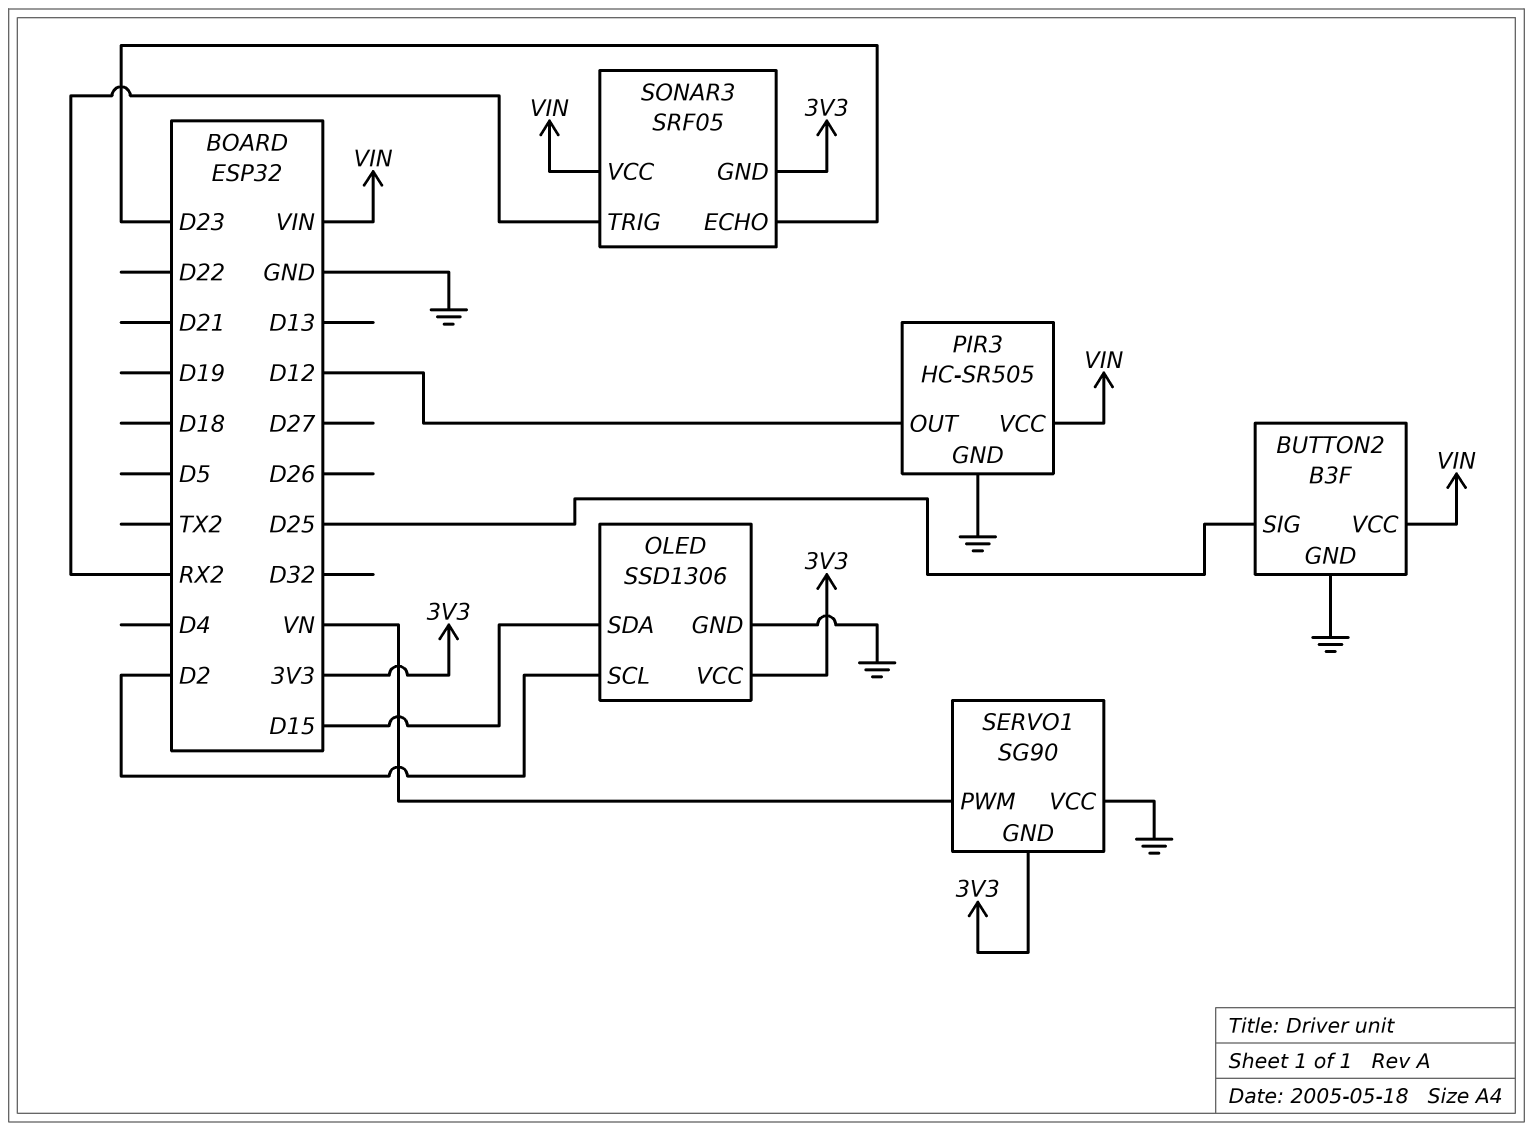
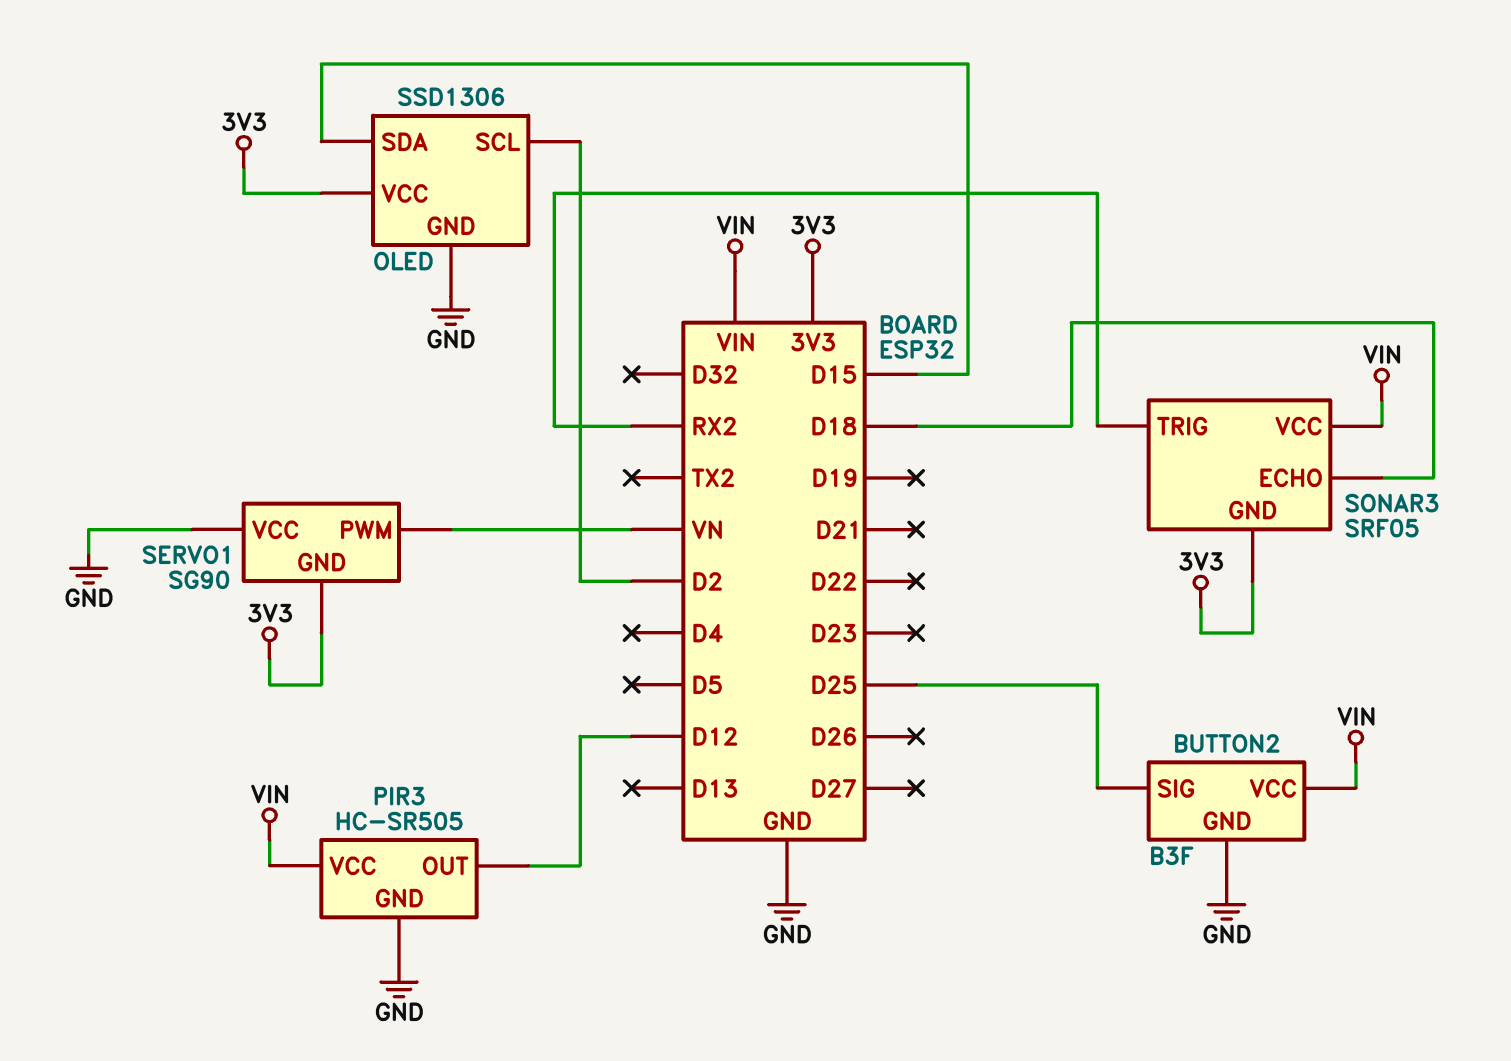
SONAR3 pin ECHO: D23 -> D18

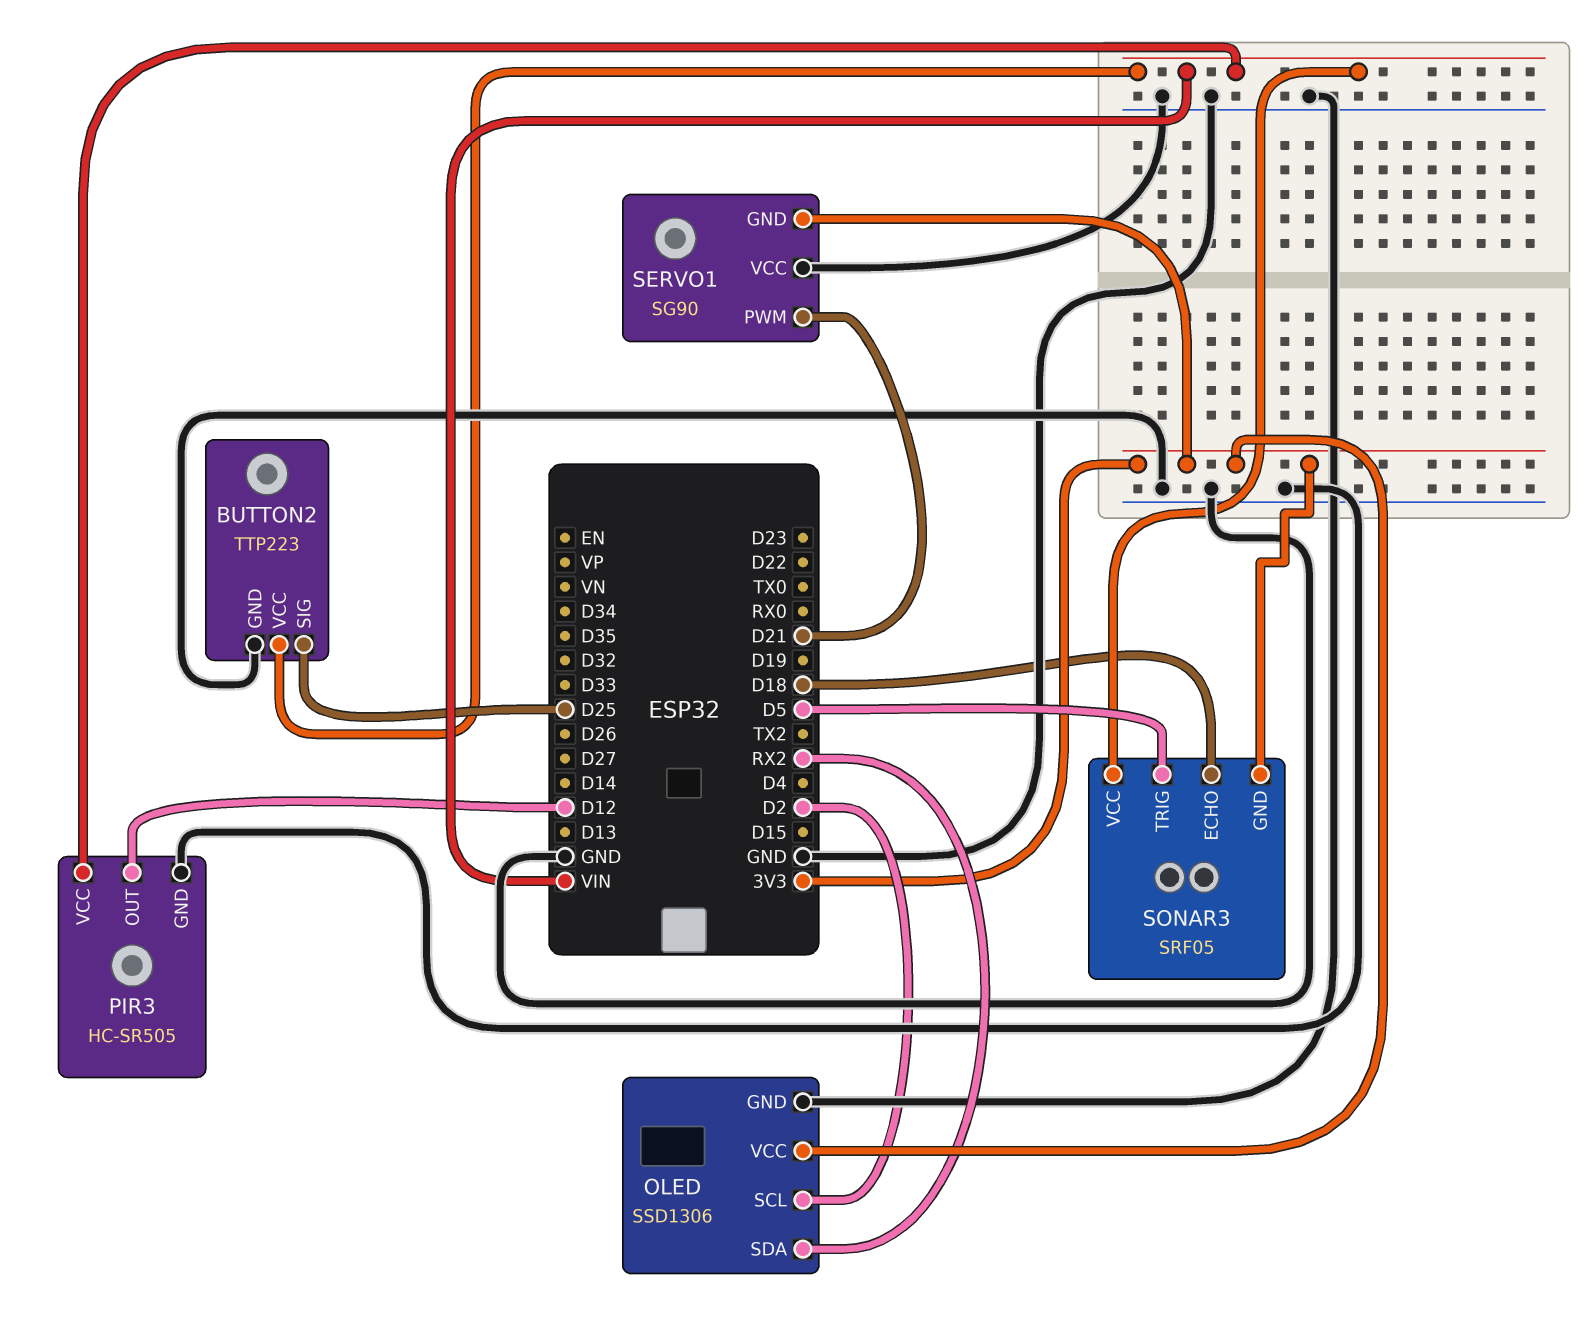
BUTTON2: B3F -> TTP223
OLED pin SDA: D15 -> RX2
SERVO1 pin PWM: VN -> D21
SONAR3 pin TRIG: RX2 -> D5

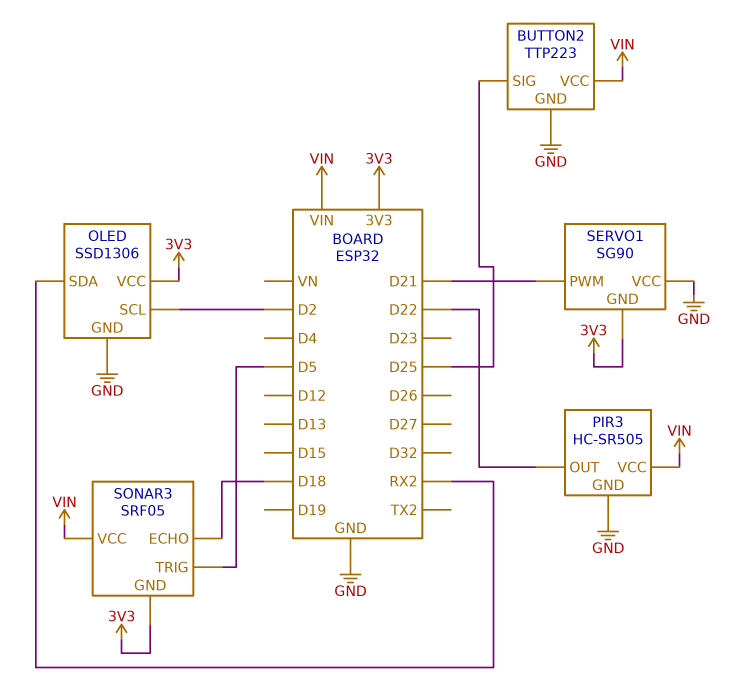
PIR3 pin OUT: D12 -> D22

